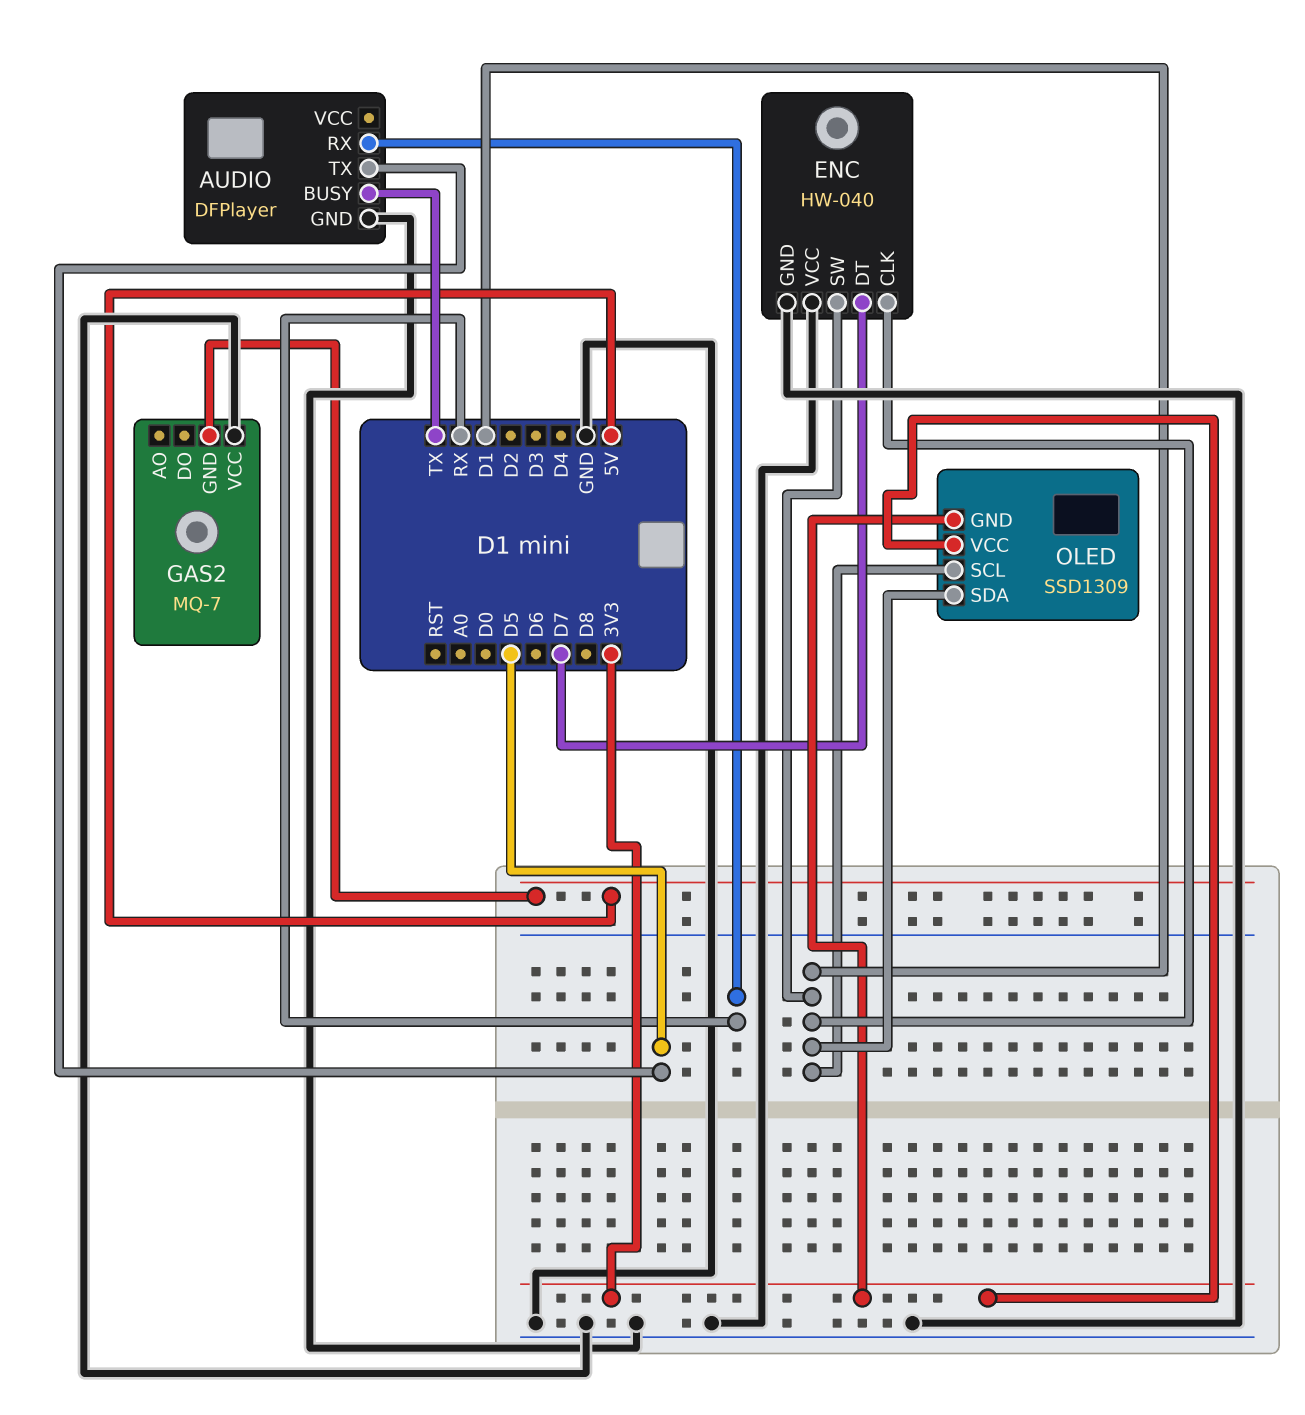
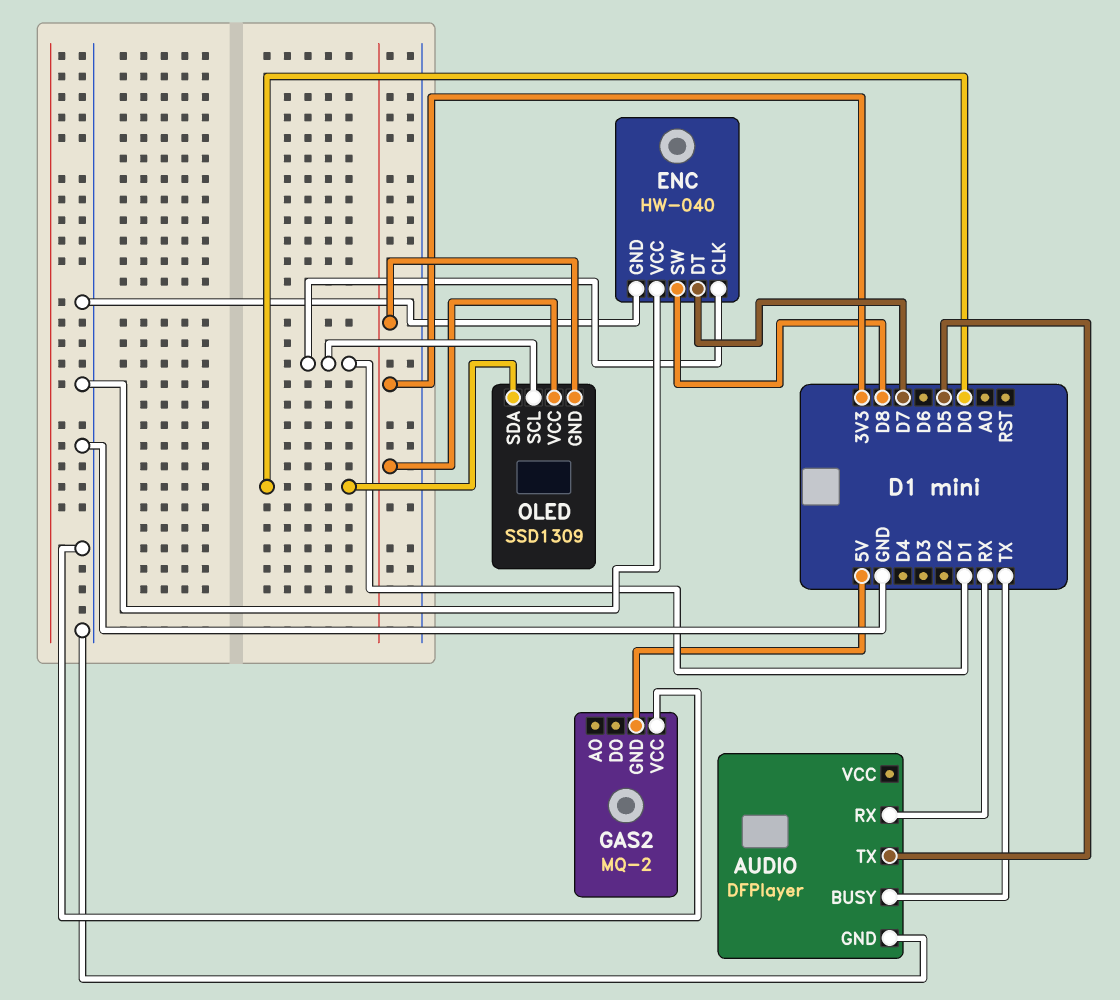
ENC pin SW: D1 -> D8
GAS2: MQ-7 -> MQ-2
OLED pin SDA: D1 -> D0

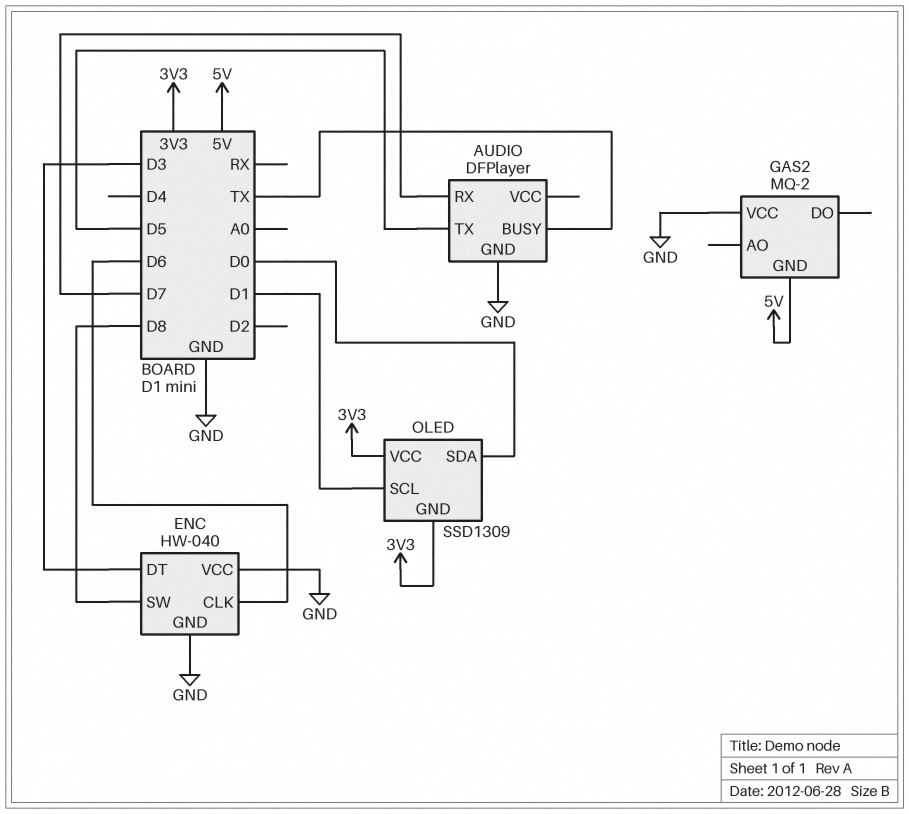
AUDIO pin RX: RX -> D7
ENC pin CLK: D1 -> D6
ENC pin DT: D7 -> D3

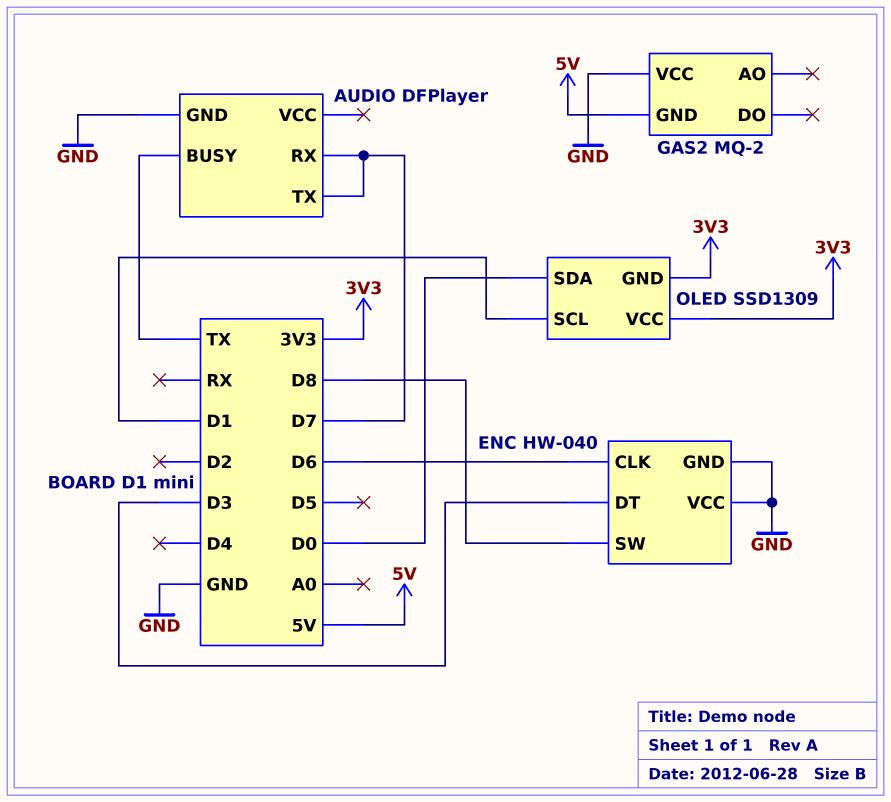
AUDIO pin TX: D5 -> D7

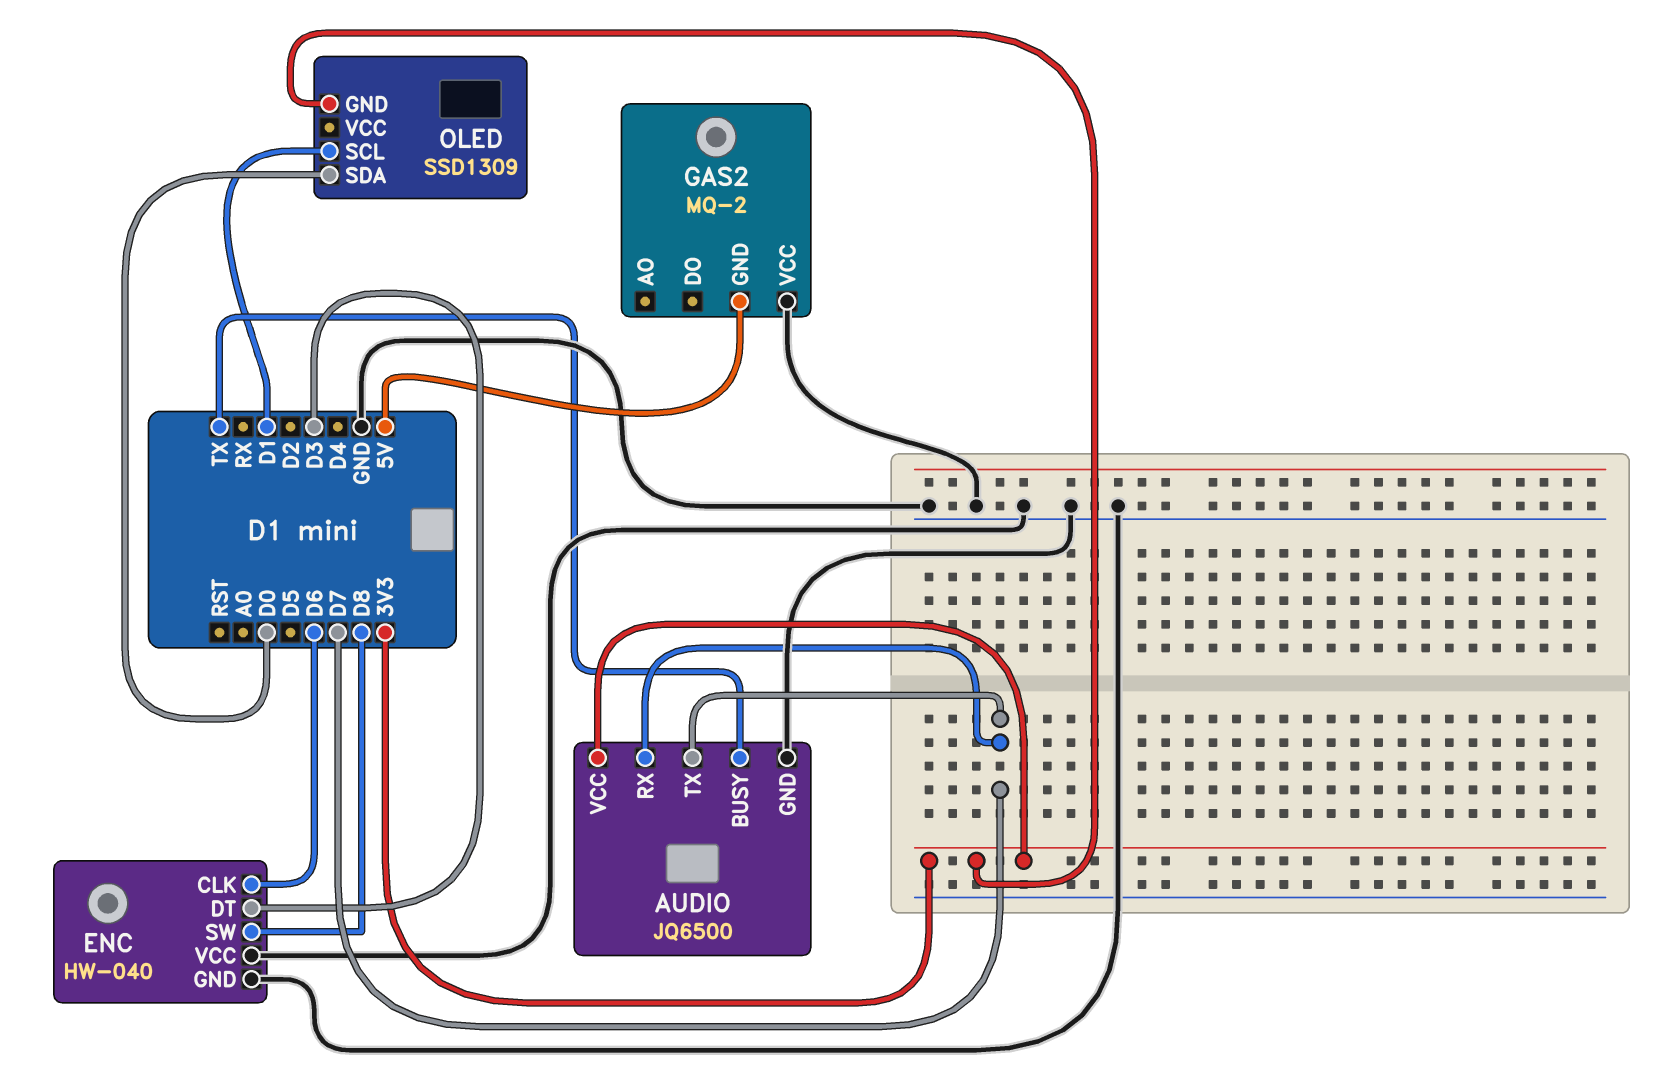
AUDIO: DFPlayer -> JQ6500
AUDIO pin VCC: none -> 3V3
OLED pin VCC: 3V3 -> none

